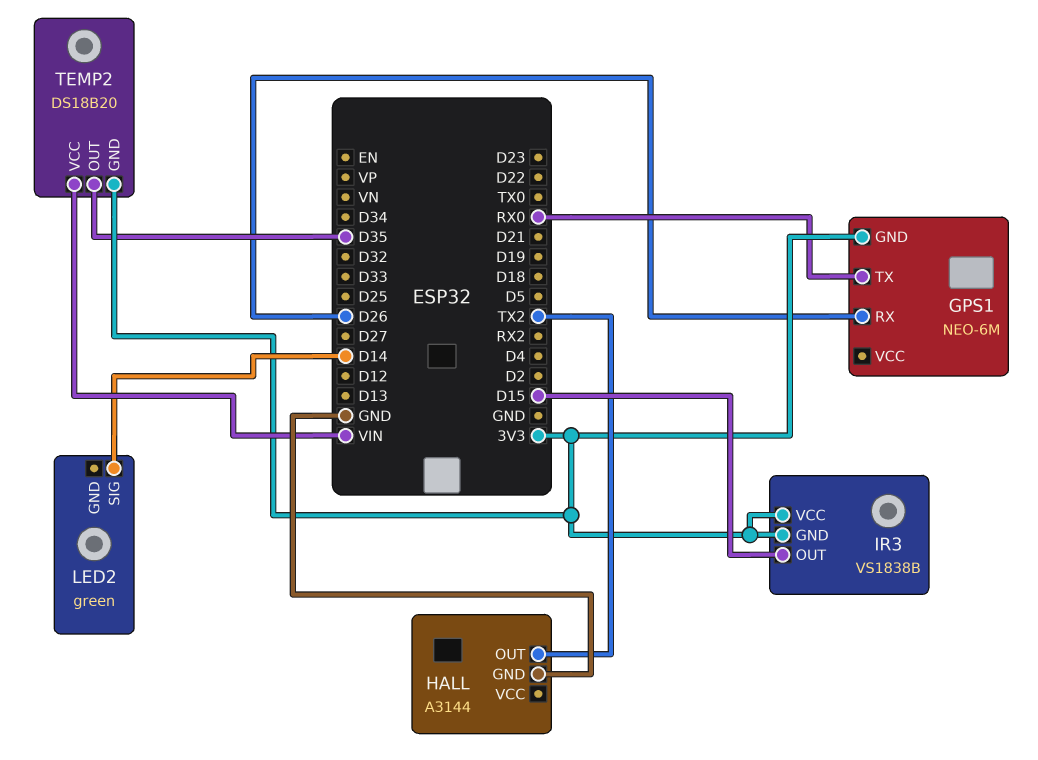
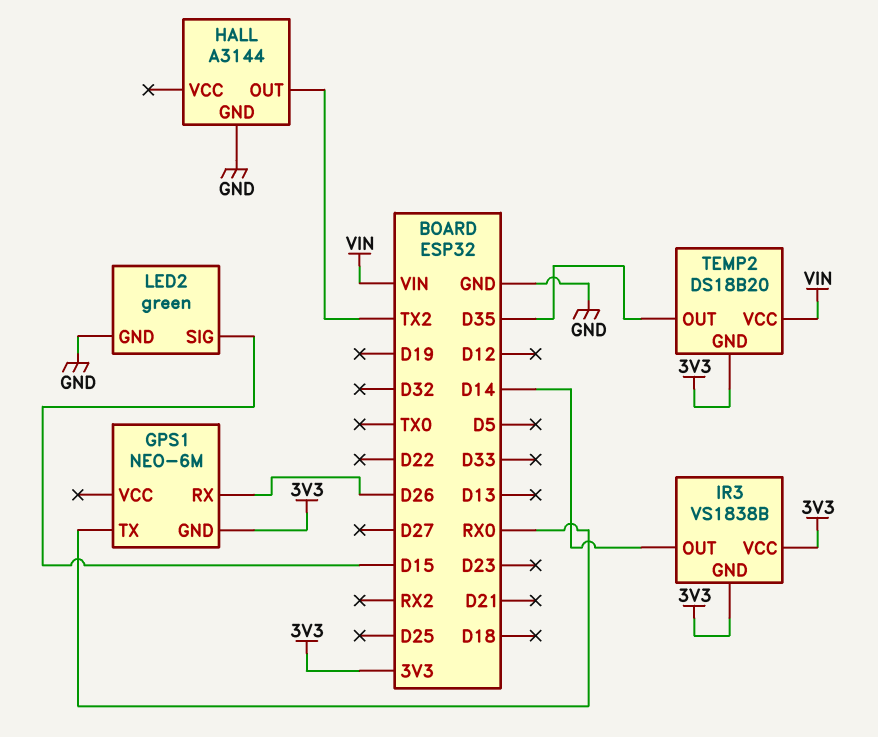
IR3 pin OUT: D15 -> D14
LED2 pin GND: none -> GND
LED2 pin SIG: D14 -> D15

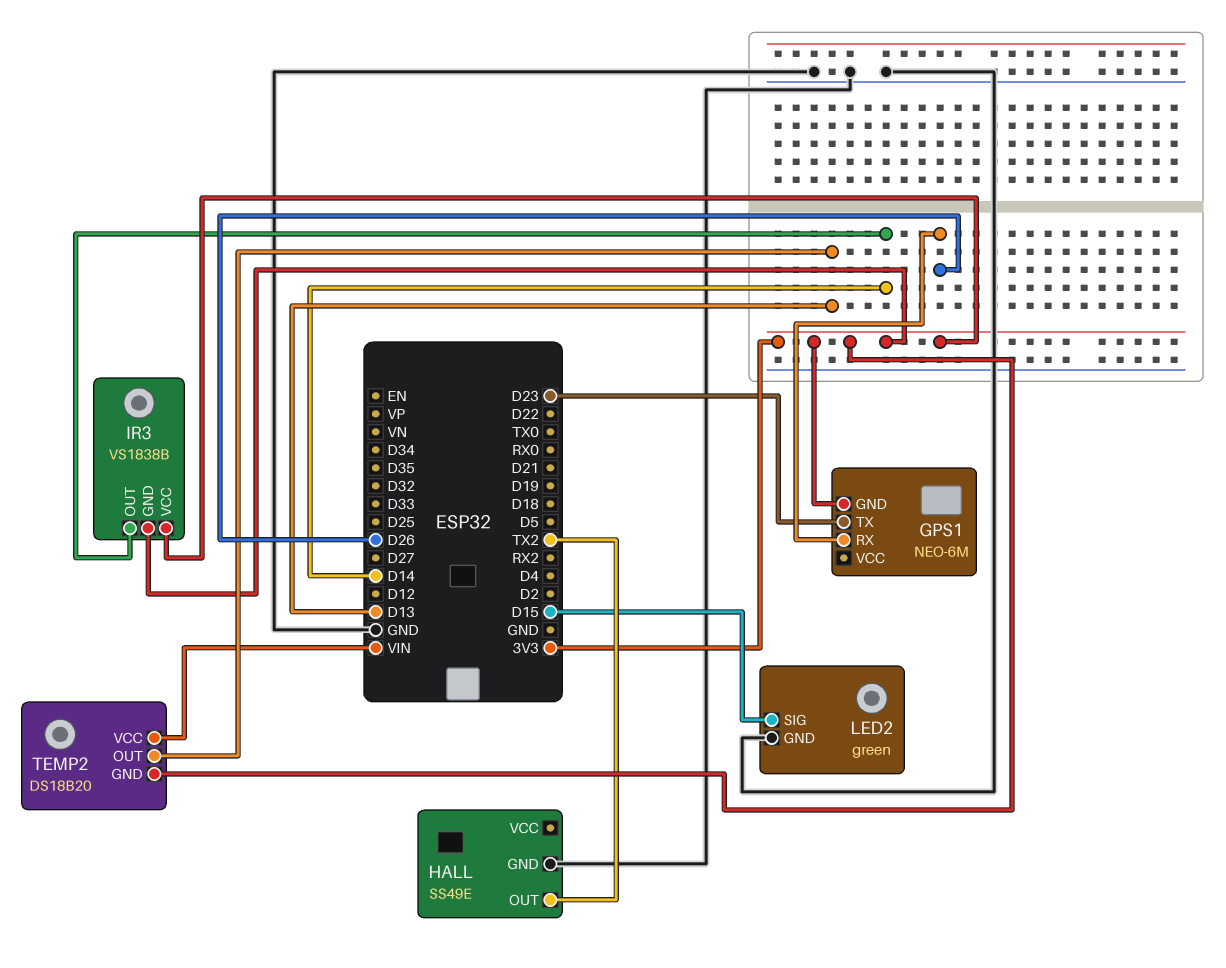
GPS1 pin TX: RX0 -> D23
HALL: A3144 -> SS49E
TEMP2 pin OUT: D35 -> D13

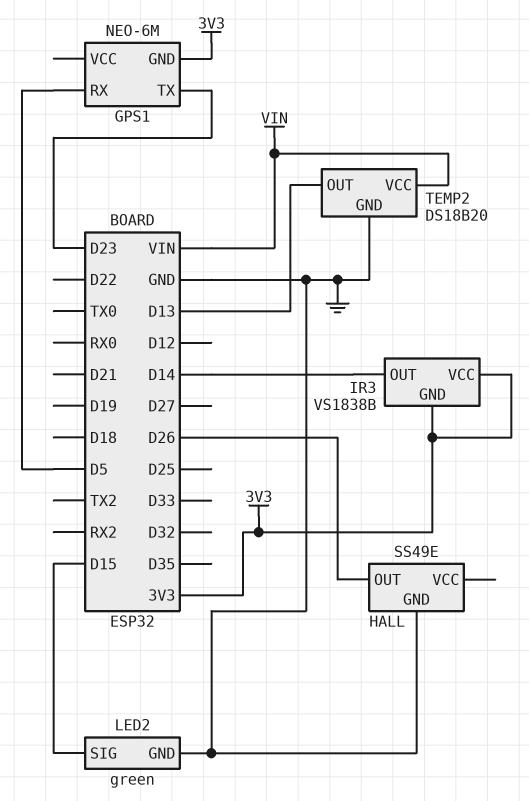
GPS1 pin RX: D26 -> D5
HALL pin OUT: TX2 -> D26
TEMP2 pin GND: 3V3 -> GND

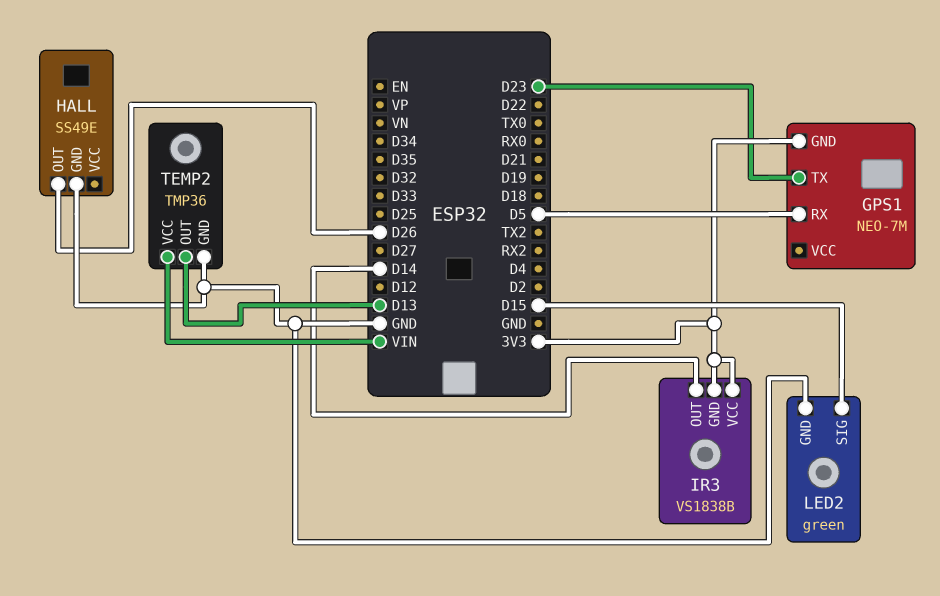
GPS1: NEO-6M -> NEO-7M
TEMP2: DS18B20 -> TMP36

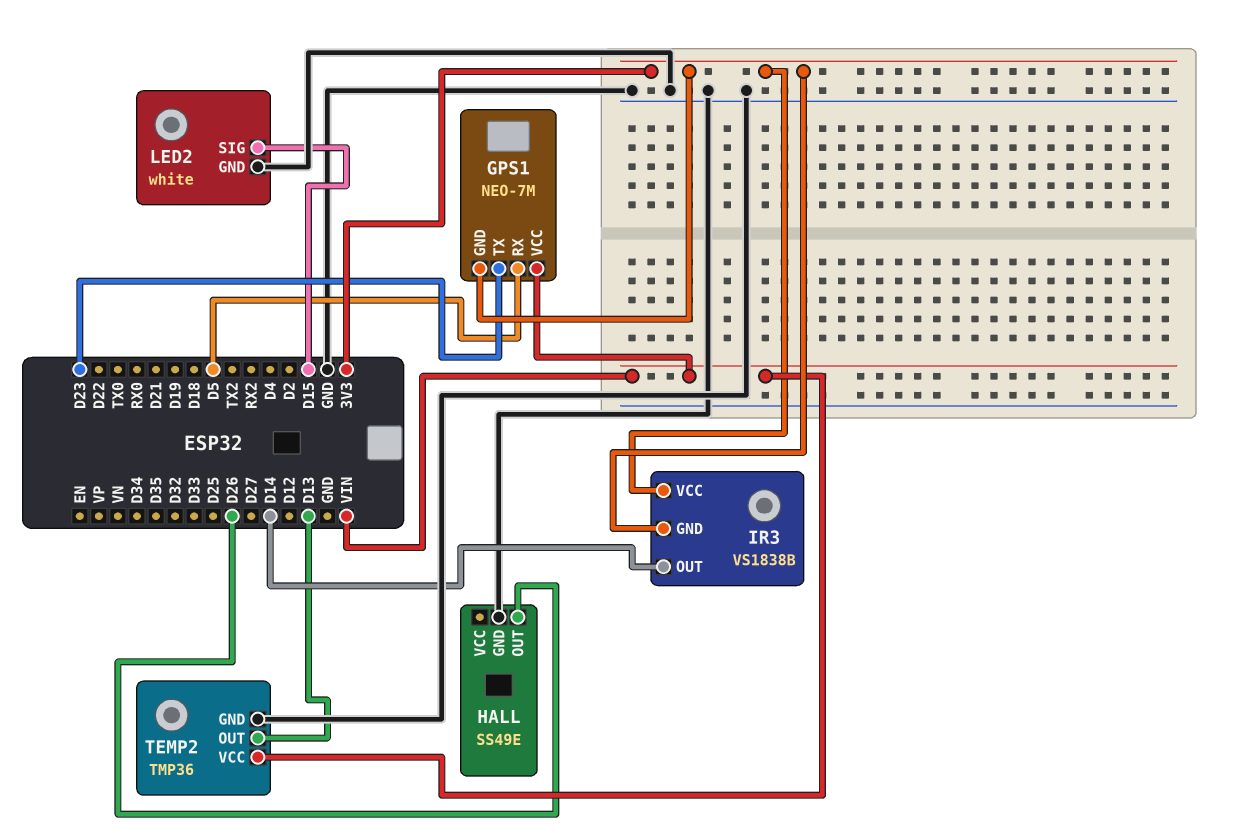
GPS1 pin VCC: none -> VIN
LED2: green -> white

